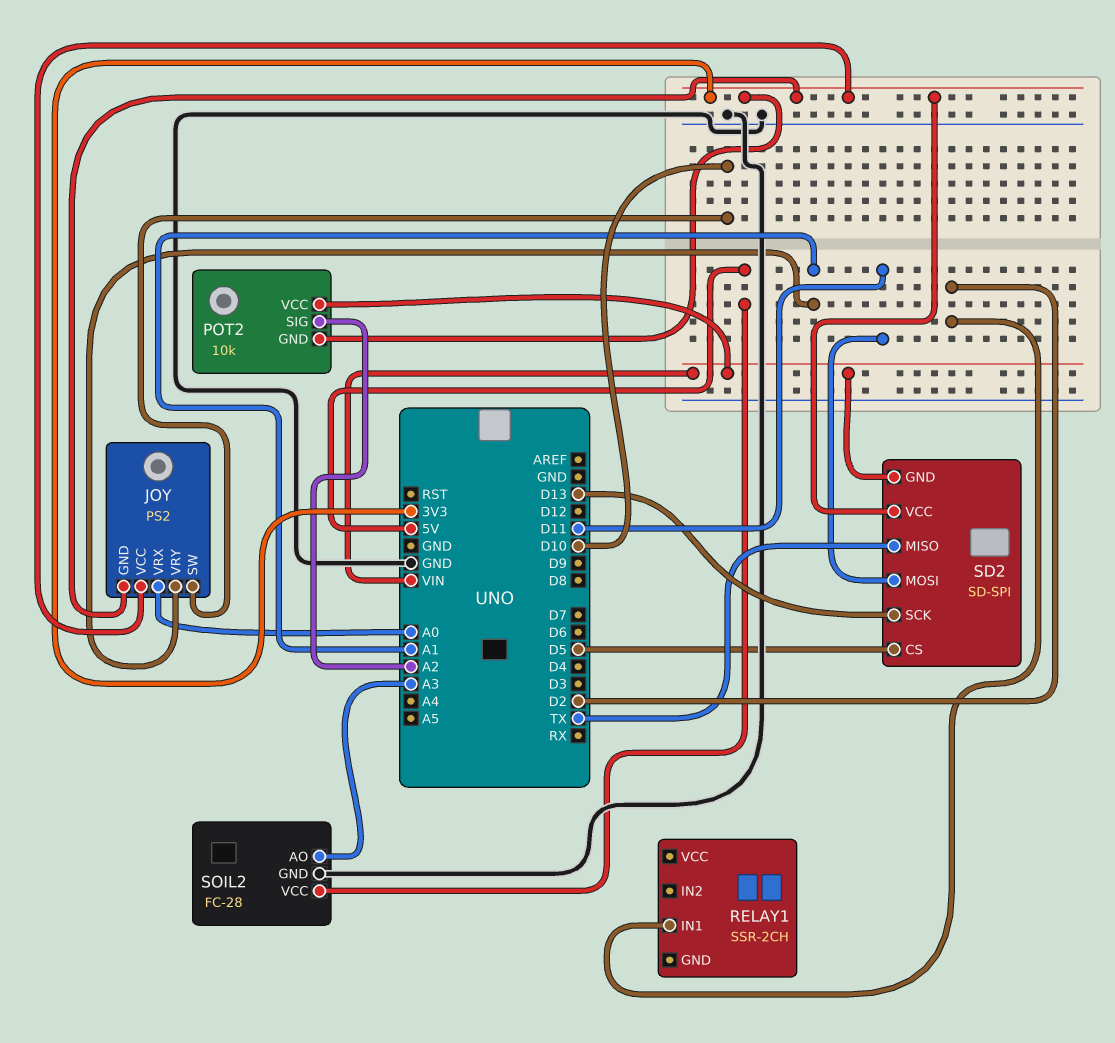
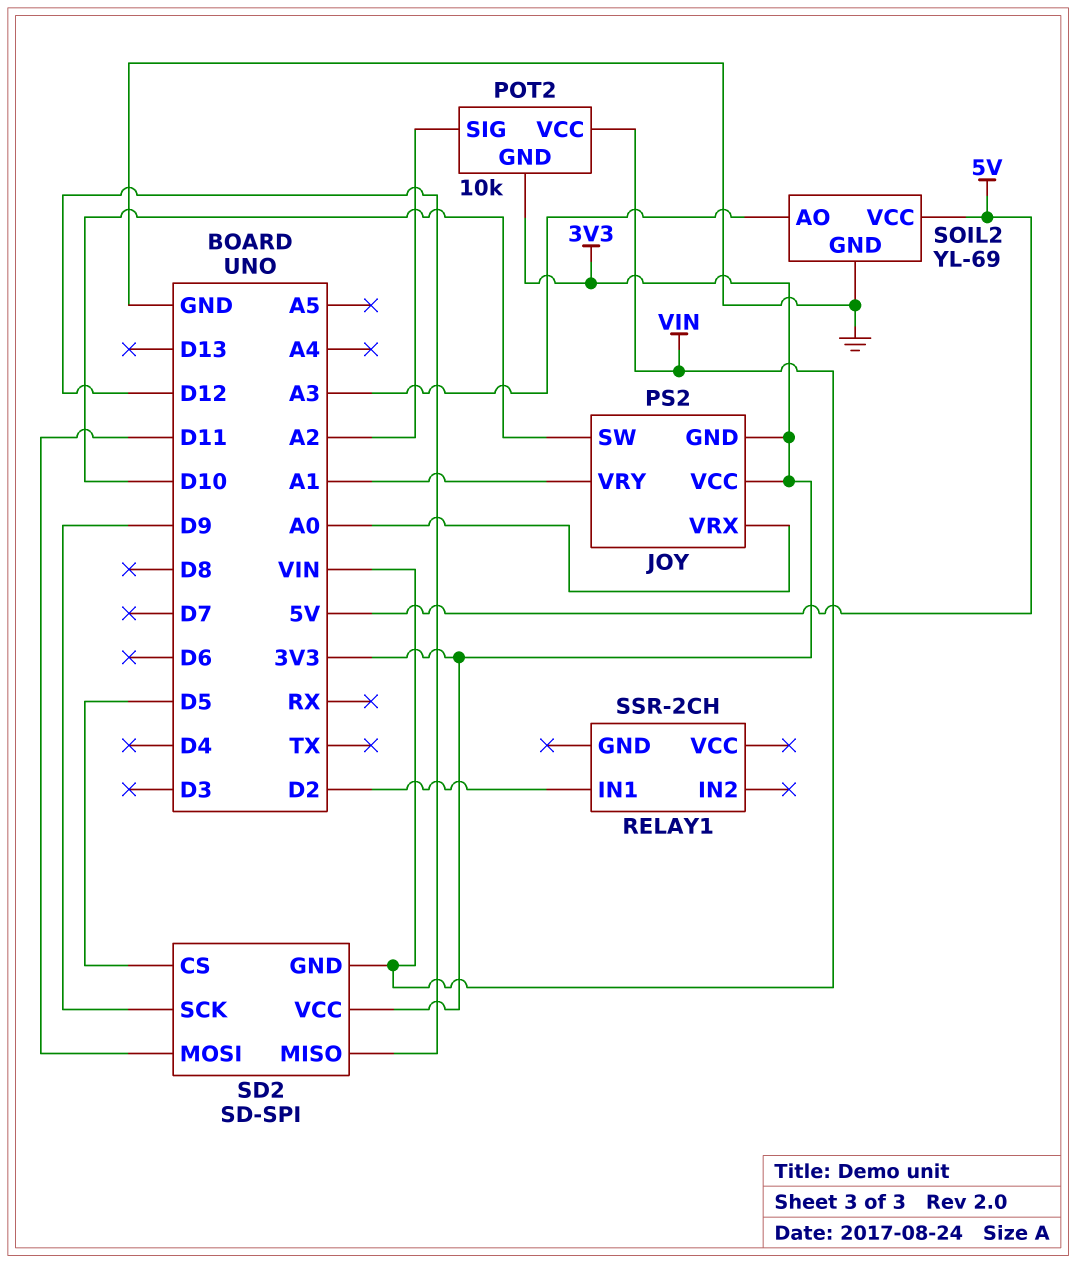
SD2 pin MISO: TX -> D12
SD2 pin SCK: D13 -> D9
SOIL2: FC-28 -> YL-69

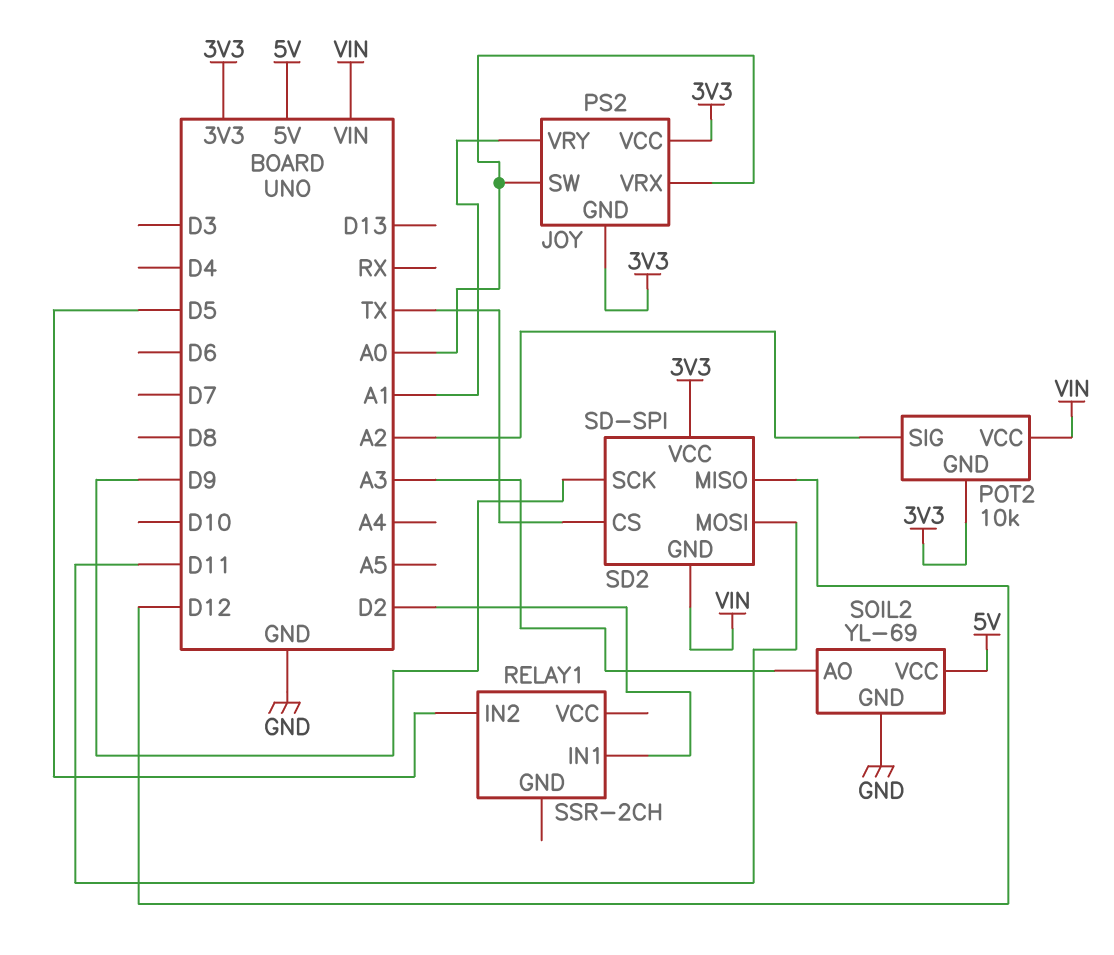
JOY pin SW: D10 -> A0
RELAY1 pin IN2: none -> D5
SD2 pin CS: D5 -> TX

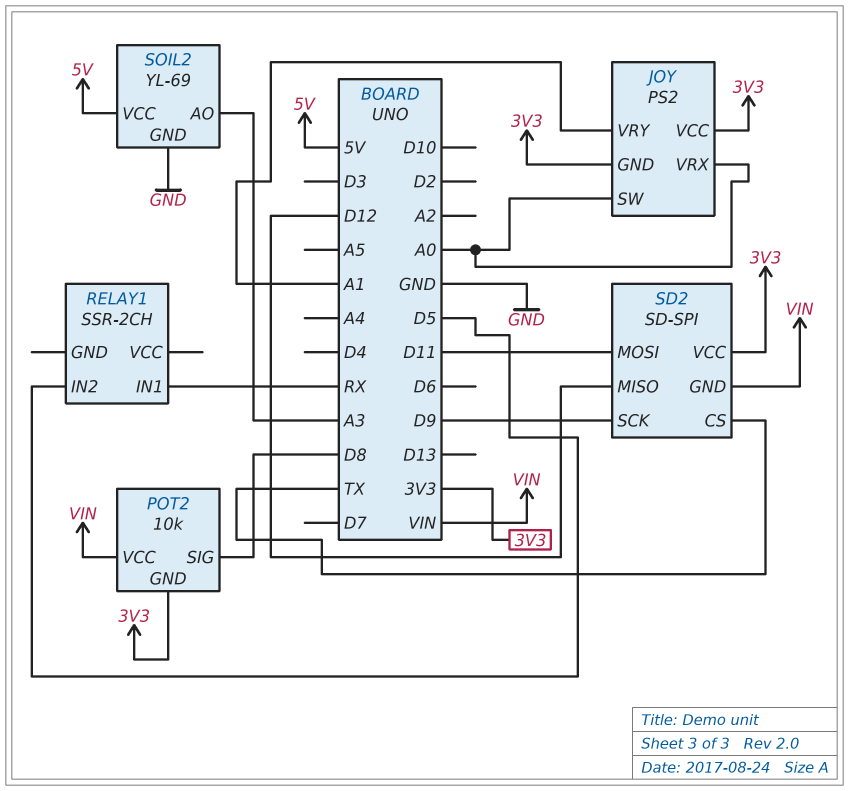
POT2 pin SIG: A2 -> D8
RELAY1 pin IN1: D2 -> RX

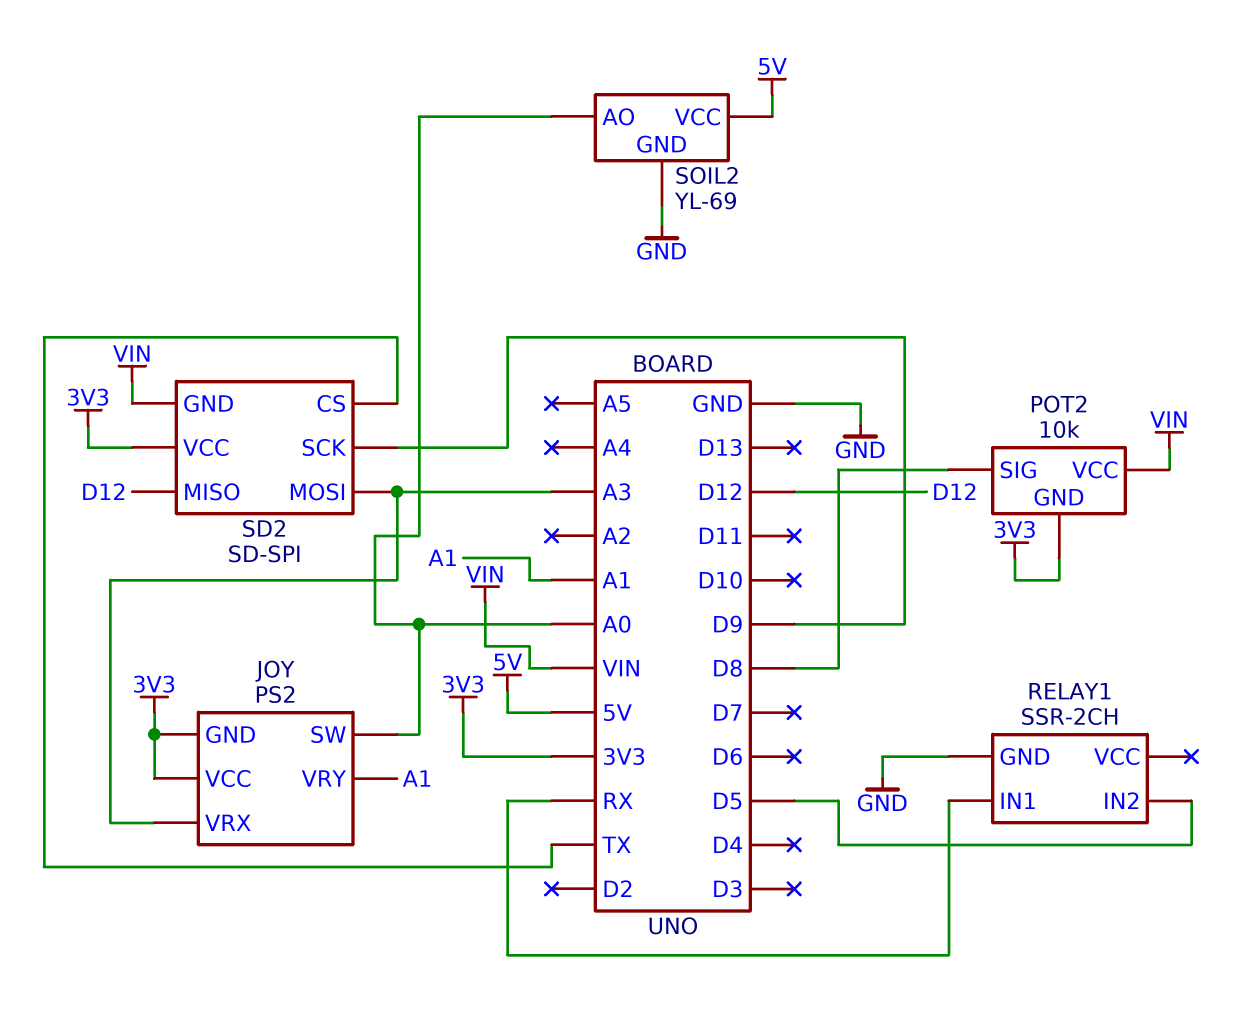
JOY pin VRX: A0 -> A3
RELAY1 pin GND: none -> GND
SD2 pin MOSI: D11 -> A3
SOIL2 pin AO: A3 -> A0

